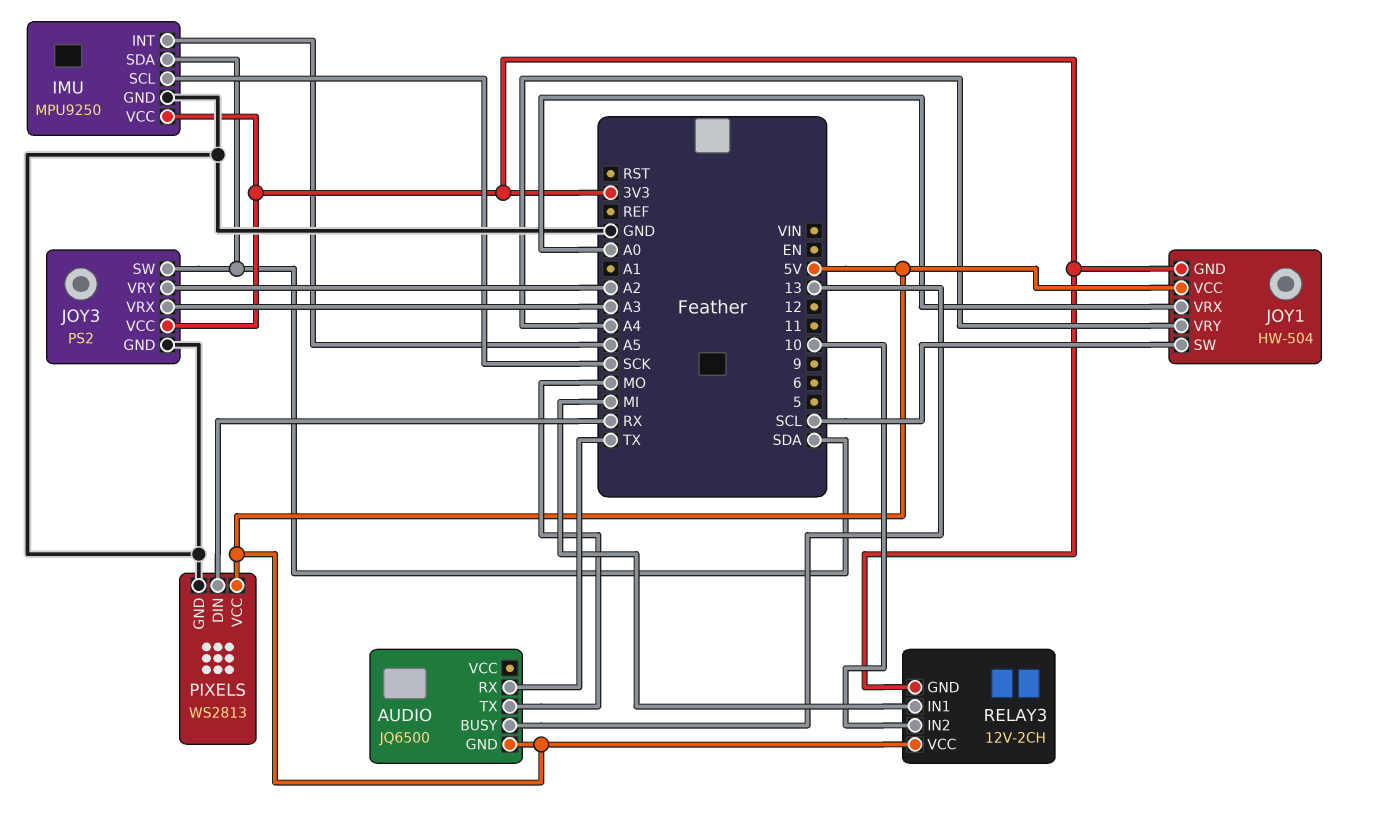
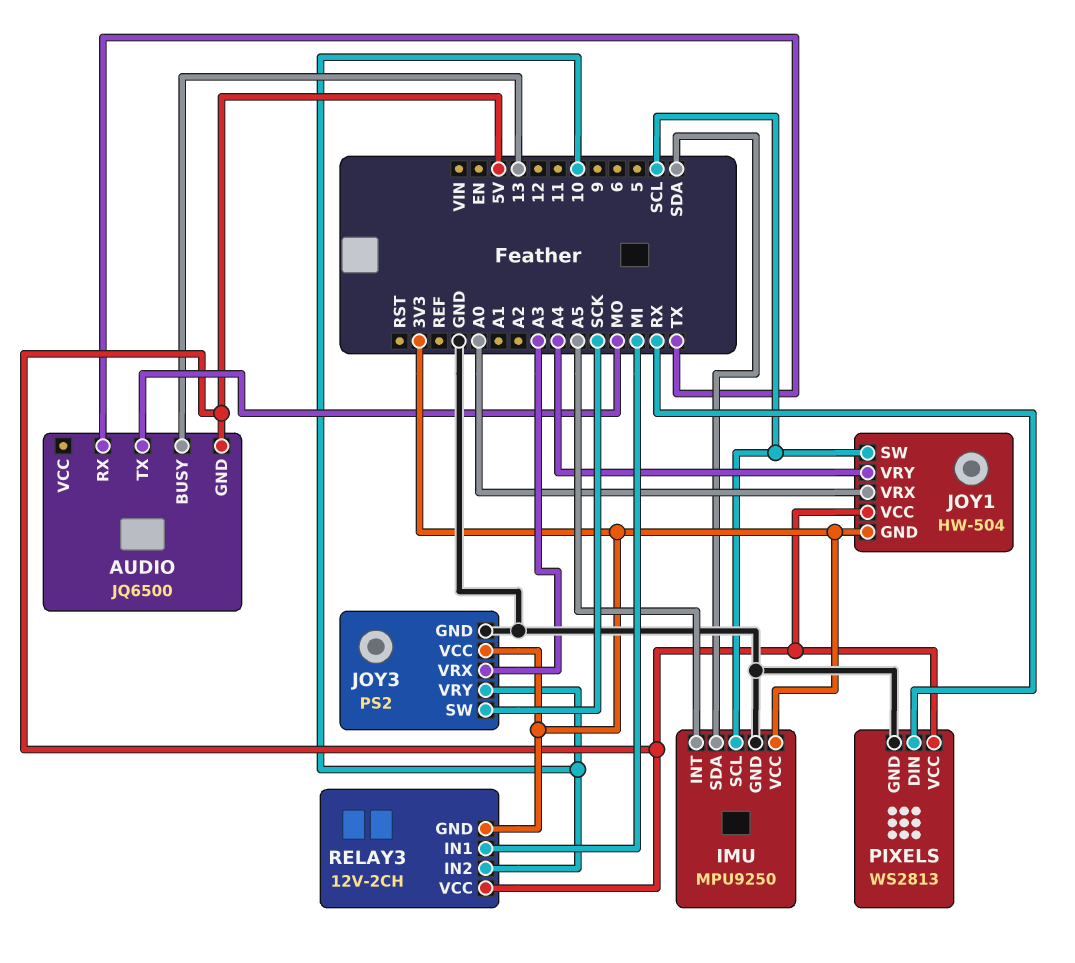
IMU pin SCL: SCK -> SCL
JOY3 pin SW: SDA -> SCK
JOY3 pin VRY: A2 -> 10

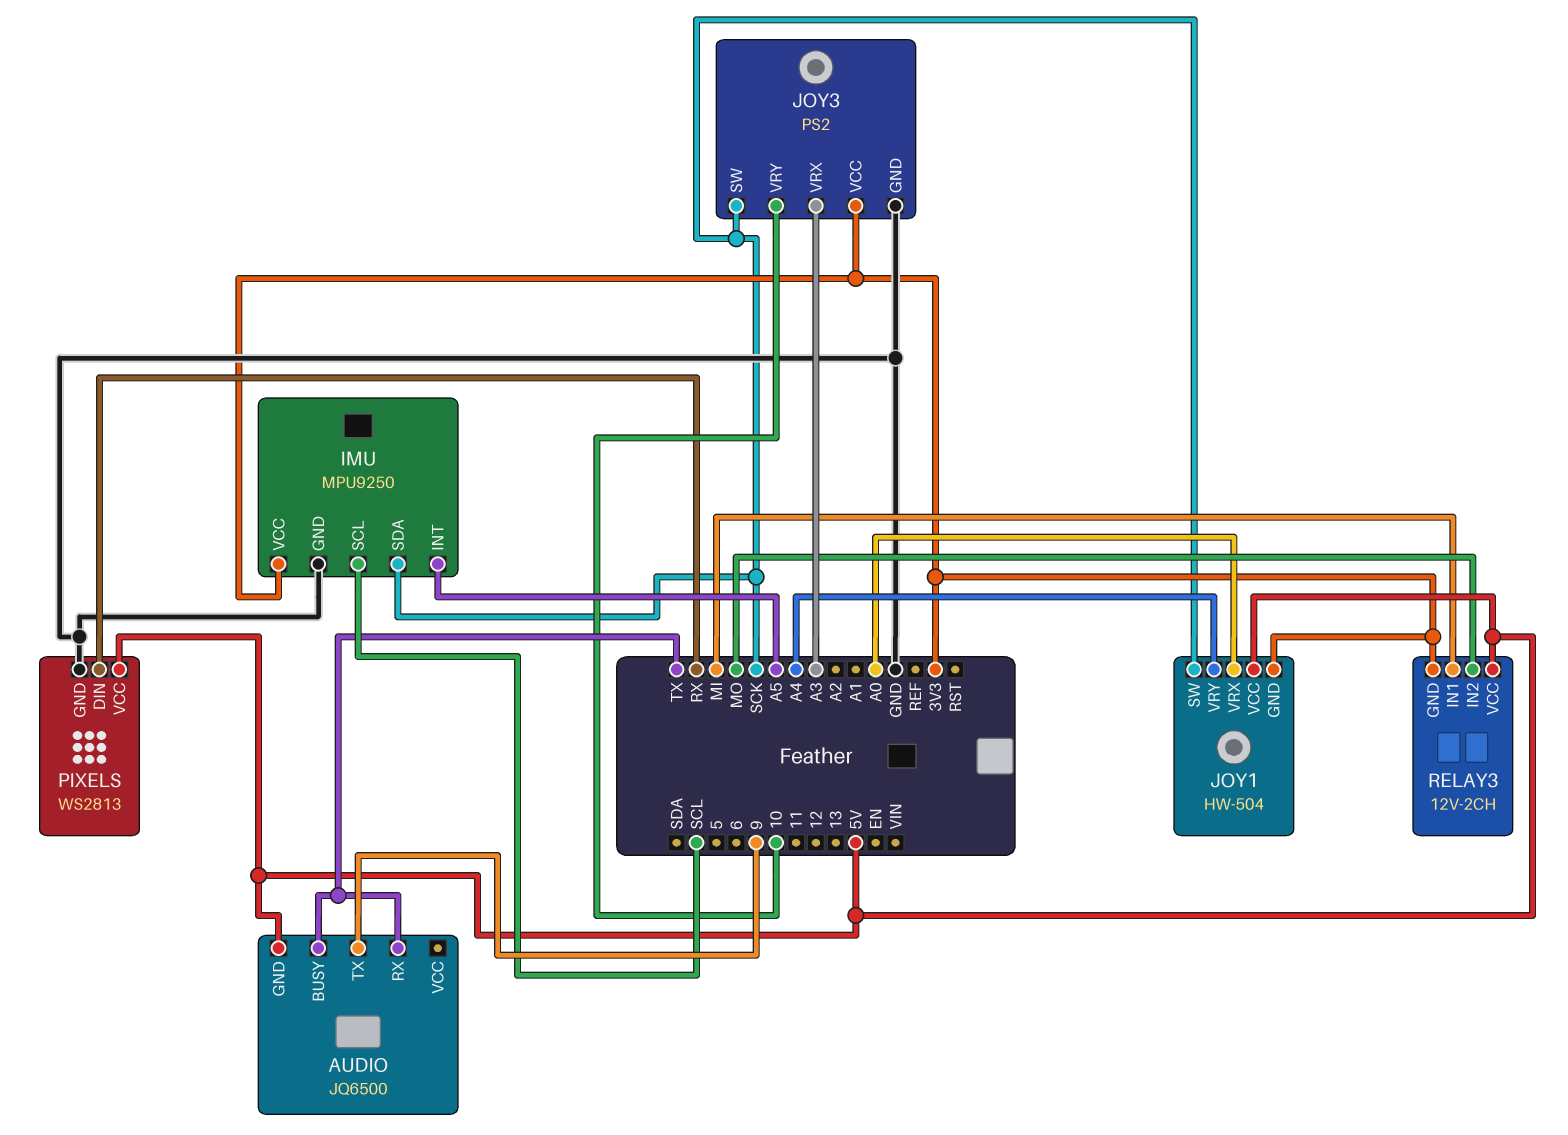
AUDIO pin BUSY: 13 -> TX
AUDIO pin TX: MO -> 9
IMU pin SDA: SDA -> SCK
JOY1 pin SW: SCL -> SCK
RELAY3 pin IN2: 10 -> MO

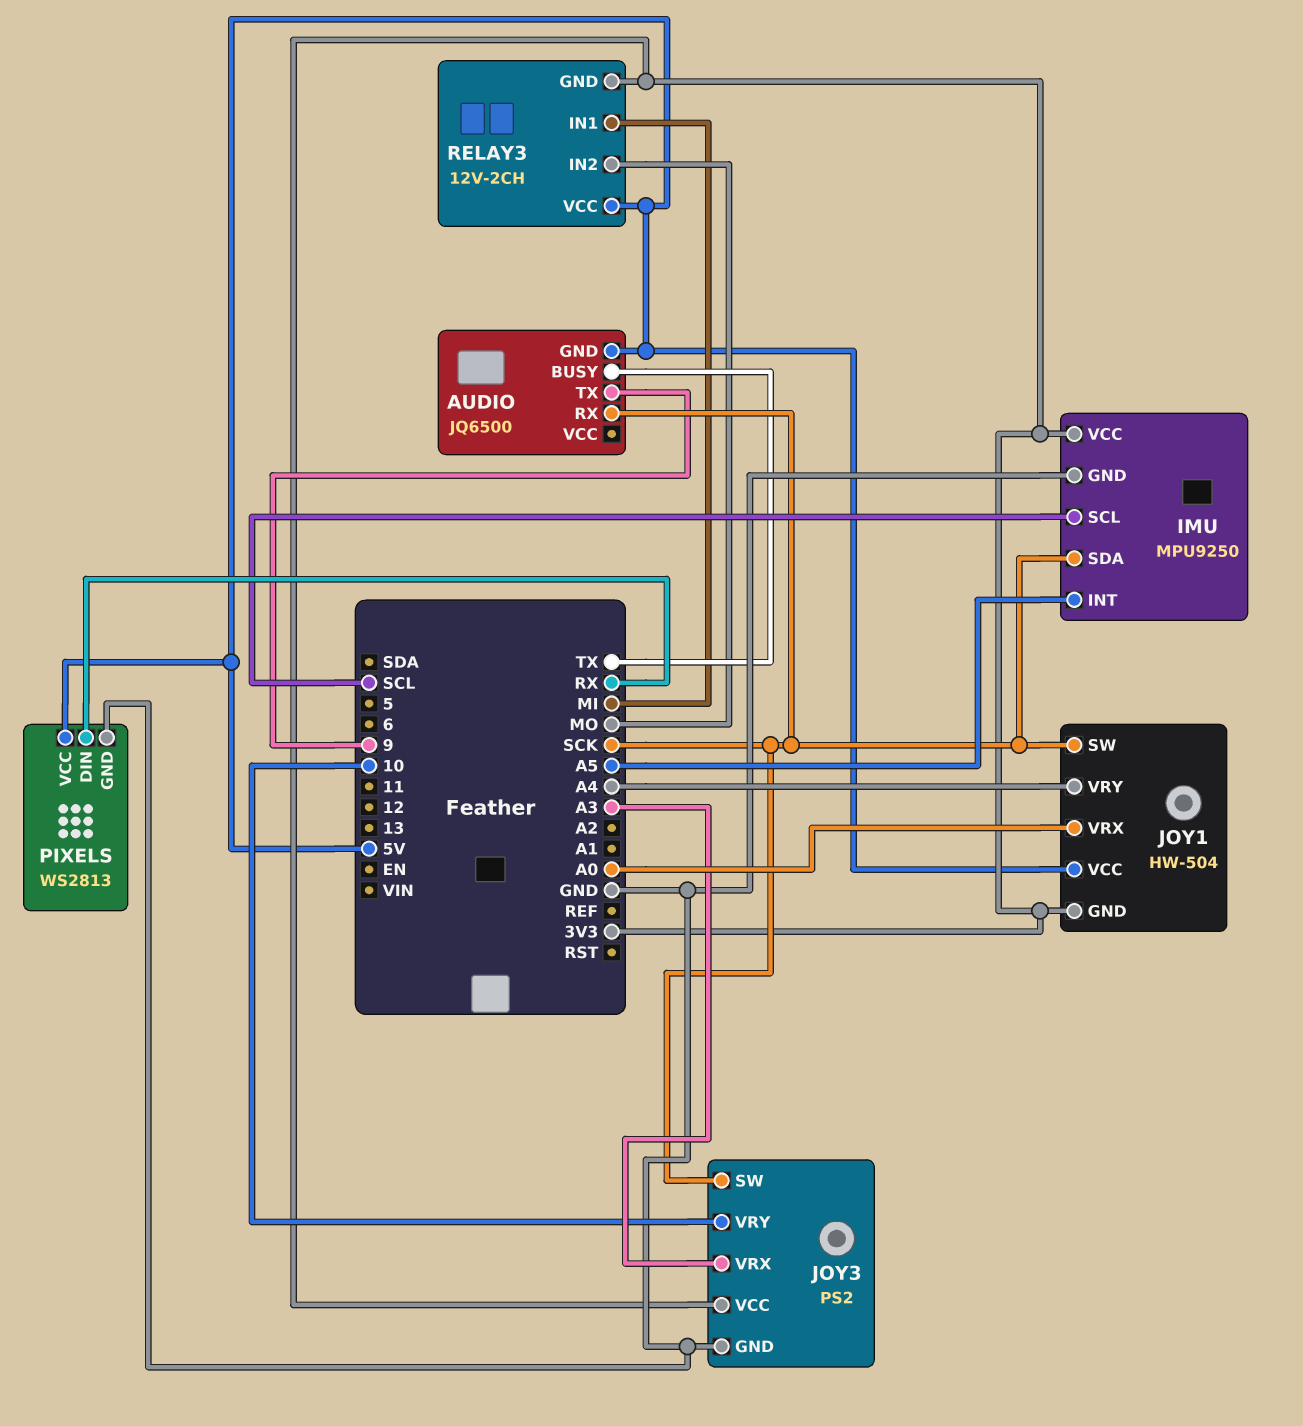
AUDIO pin RX: TX -> SCK

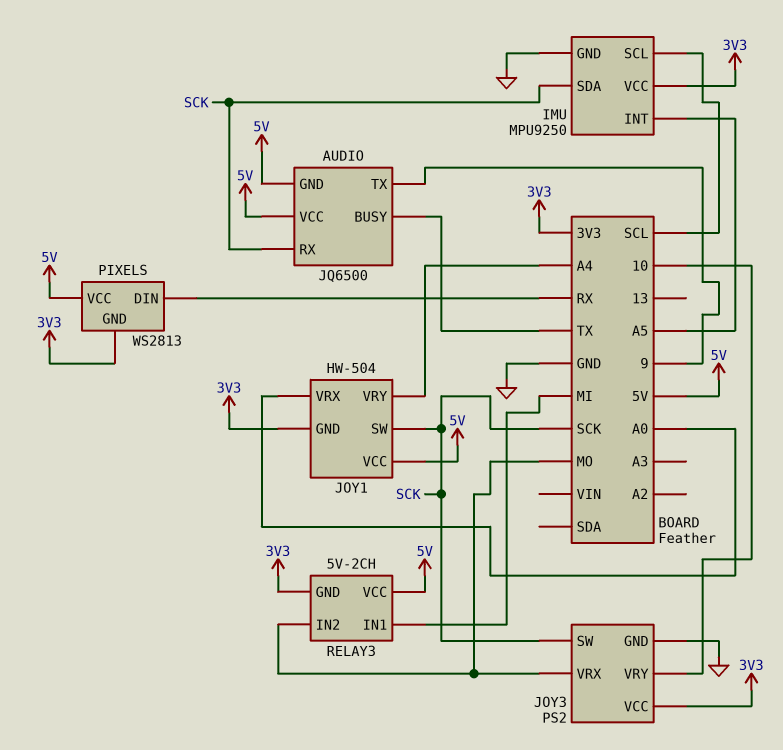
AUDIO pin VCC: none -> 5V
JOY3 pin VRX: A3 -> MO
PIXELS pin GND: GND -> 3V3
RELAY3: 12V-2CH -> 5V-2CH

